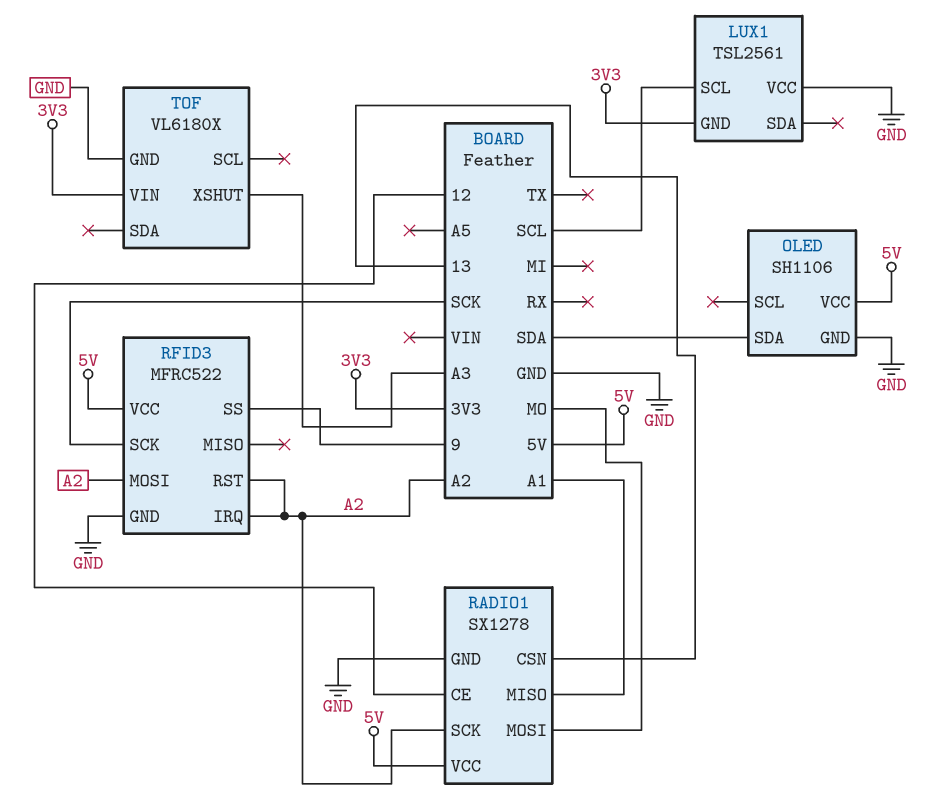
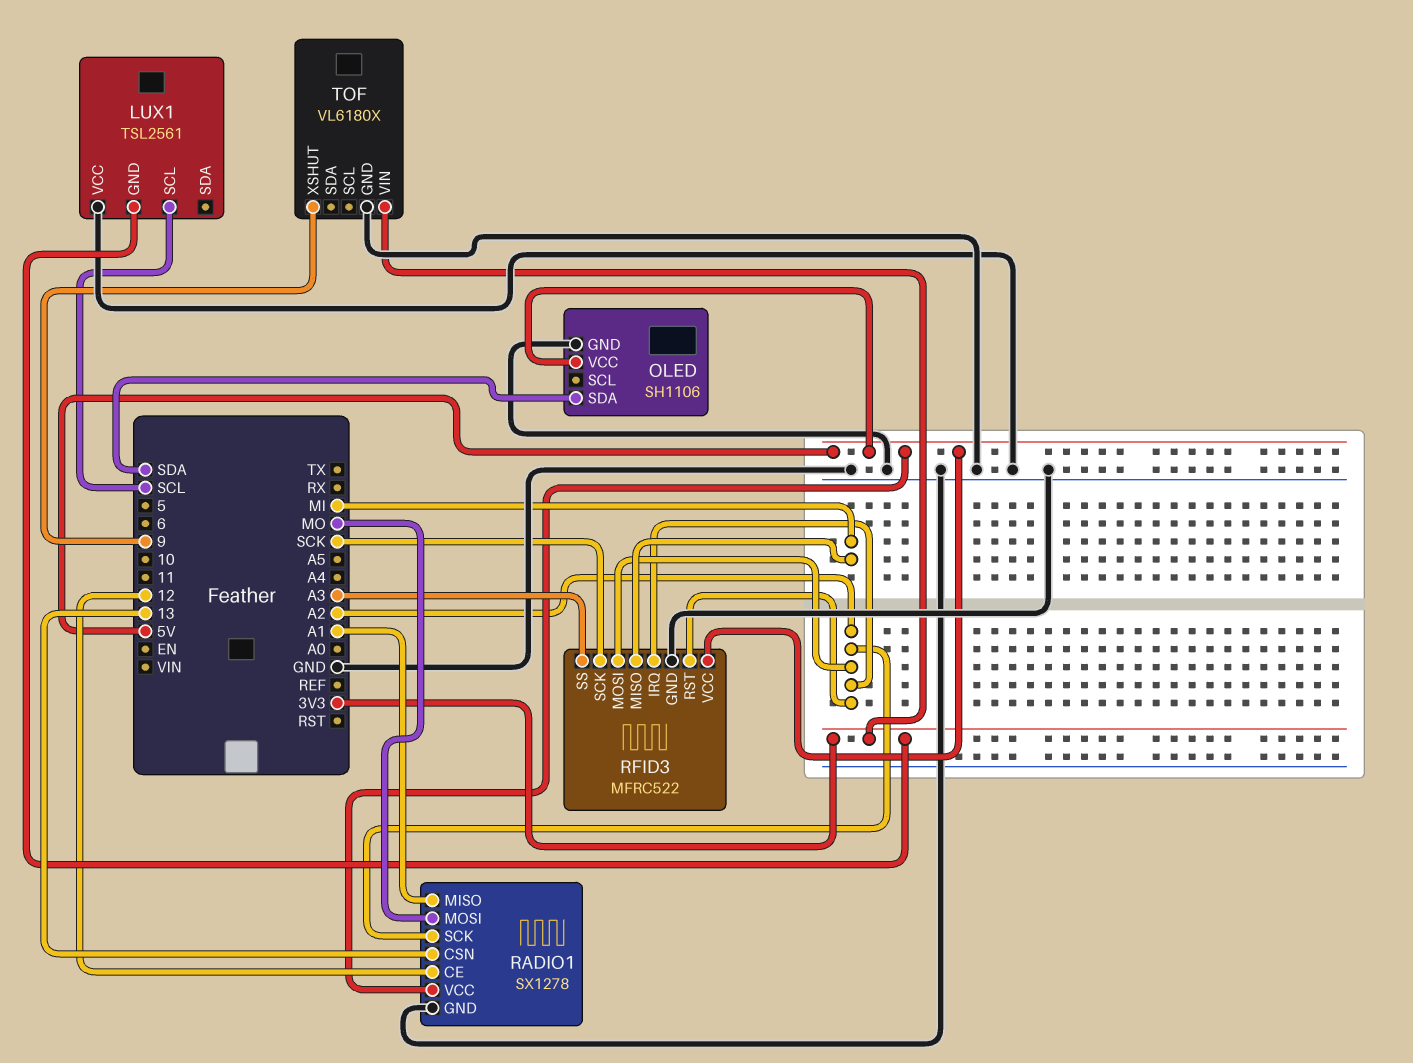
RFID3 pin MISO: none -> MI
RFID3 pin SS: 9 -> A3
TOF pin XSHUT: A3 -> 9

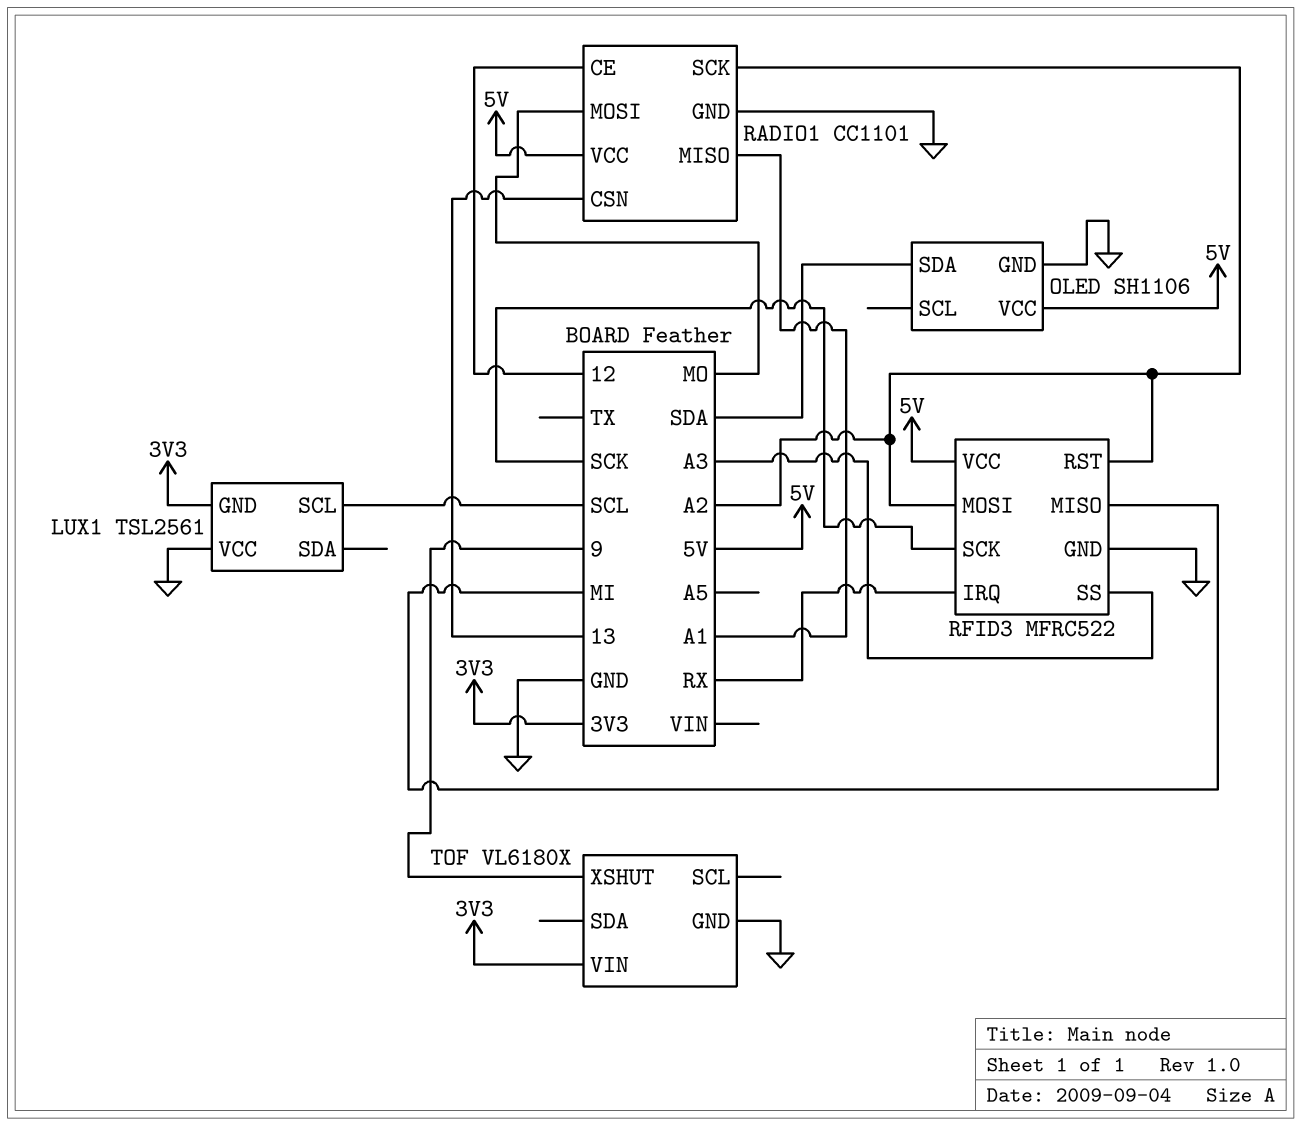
RADIO1: SX1278 -> CC1101
RFID3 pin IRQ: A2 -> RX

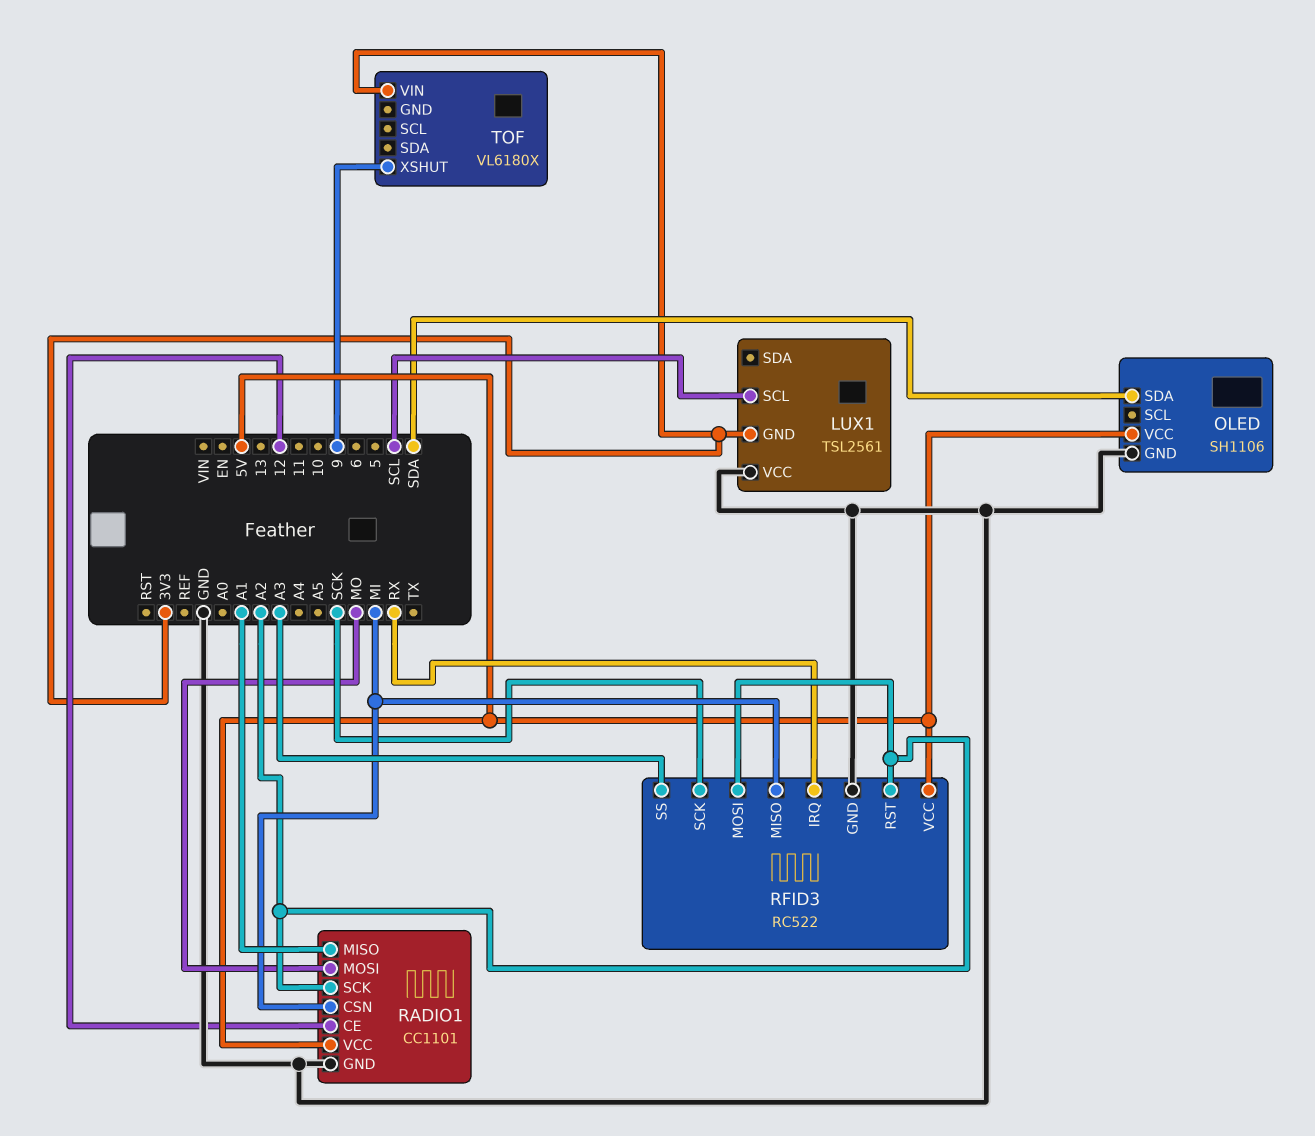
RADIO1 pin CSN: 13 -> MI
RFID3: MFRC522 -> RC522
TOF pin GND: GND -> none

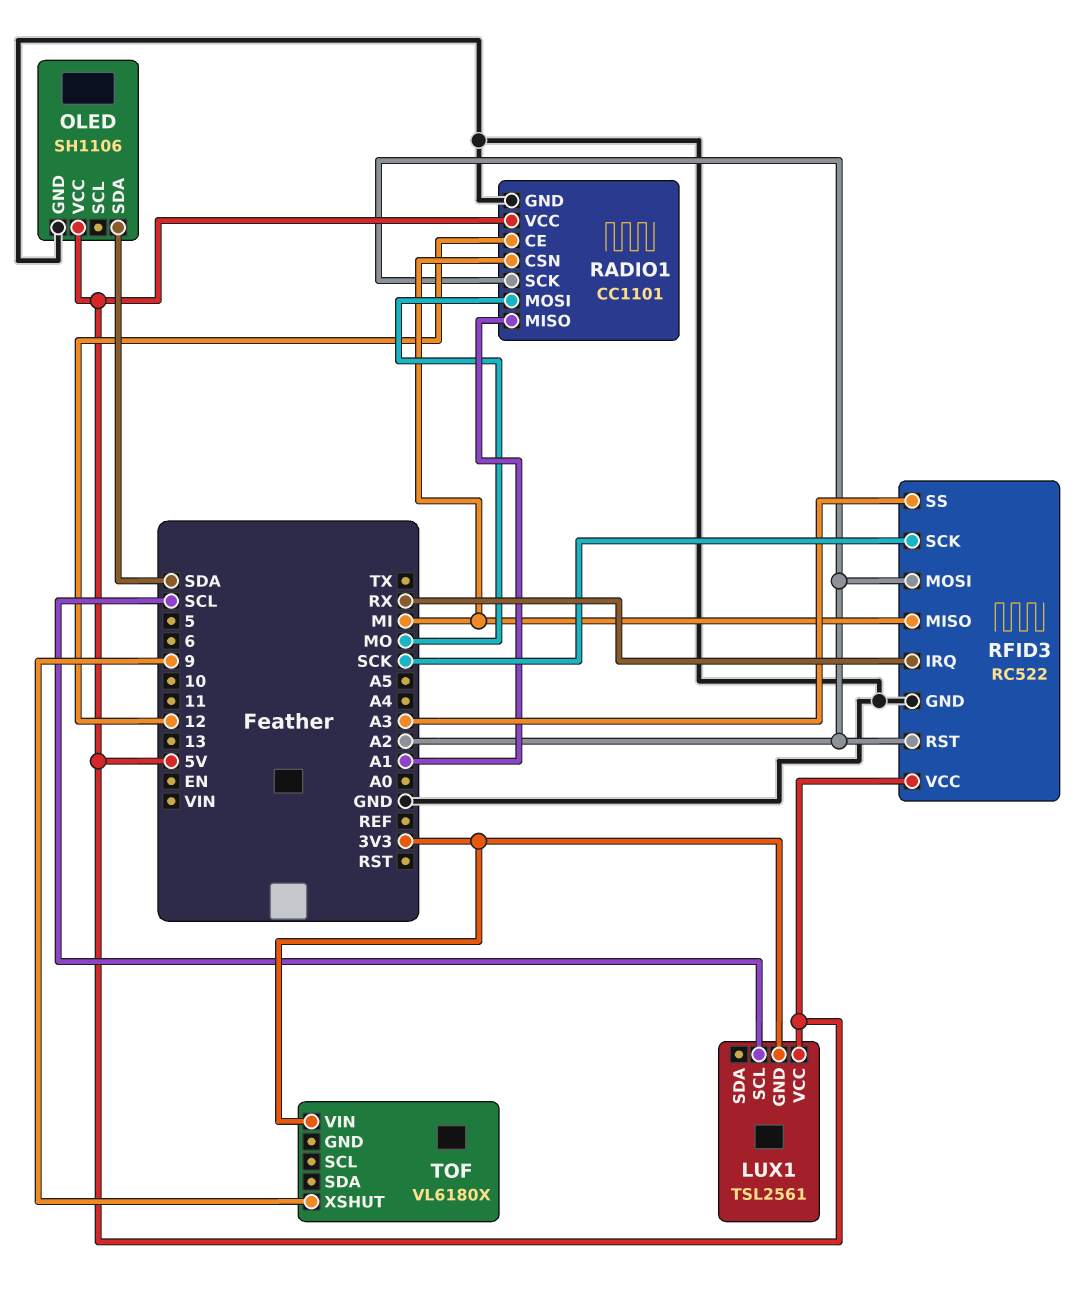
LUX1 pin VCC: GND -> 5V

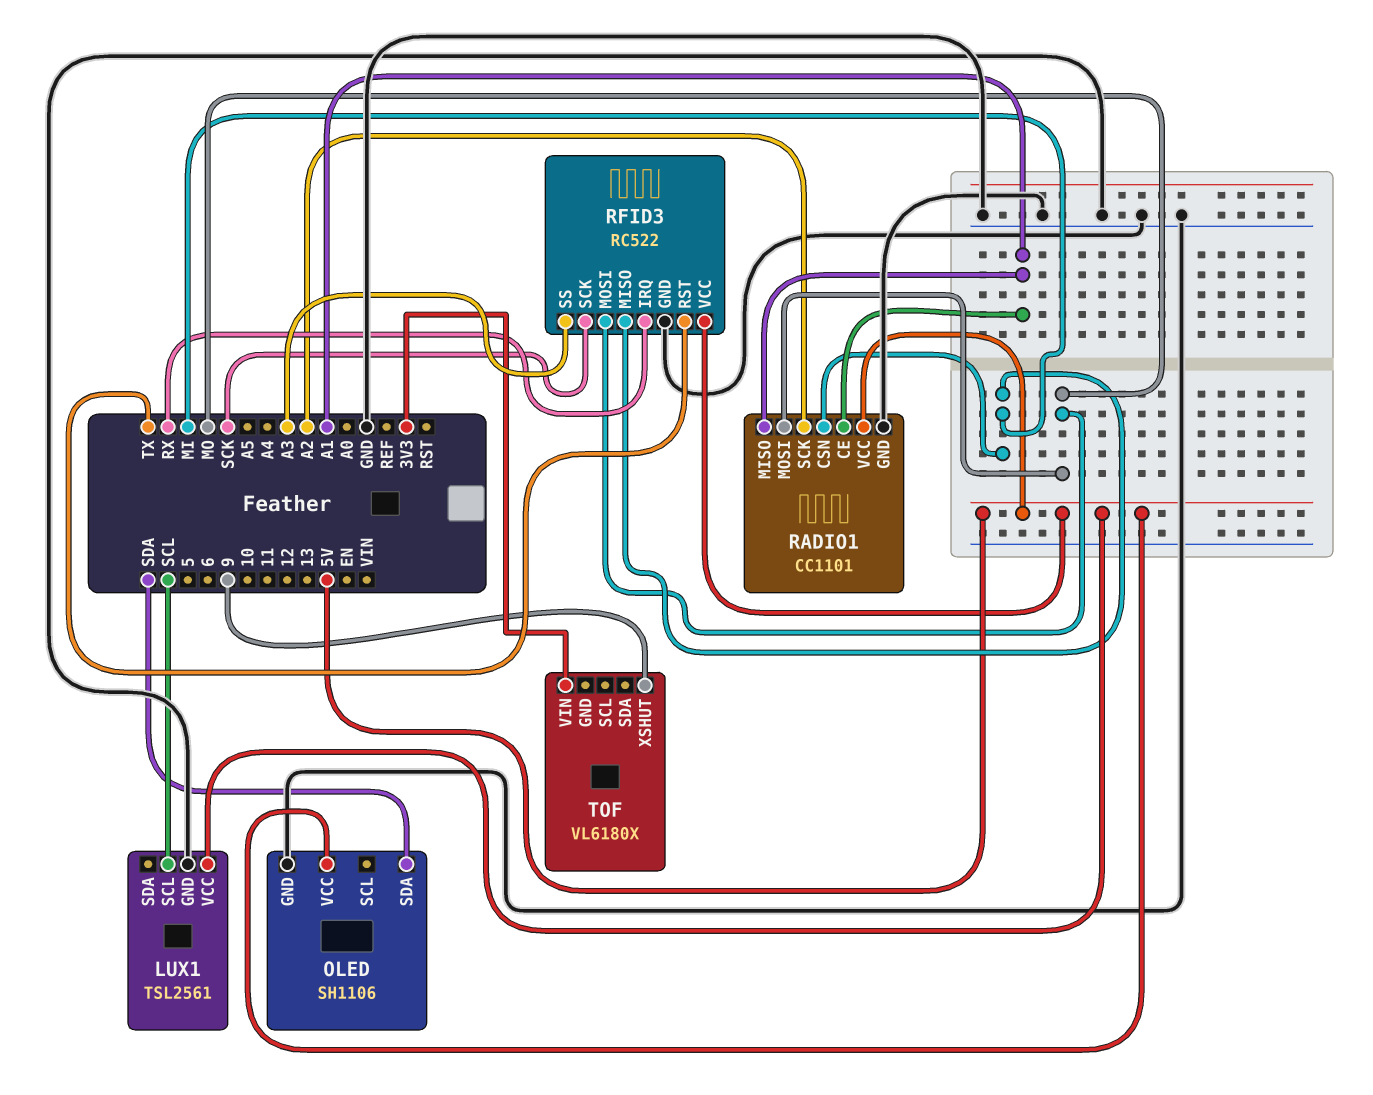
LUX1 pin GND: 3V3 -> GND
RADIO1 pin CE: 12 -> A1
RFID3 pin MOSI: A2 -> MO
RFID3 pin RST: A2 -> TX

